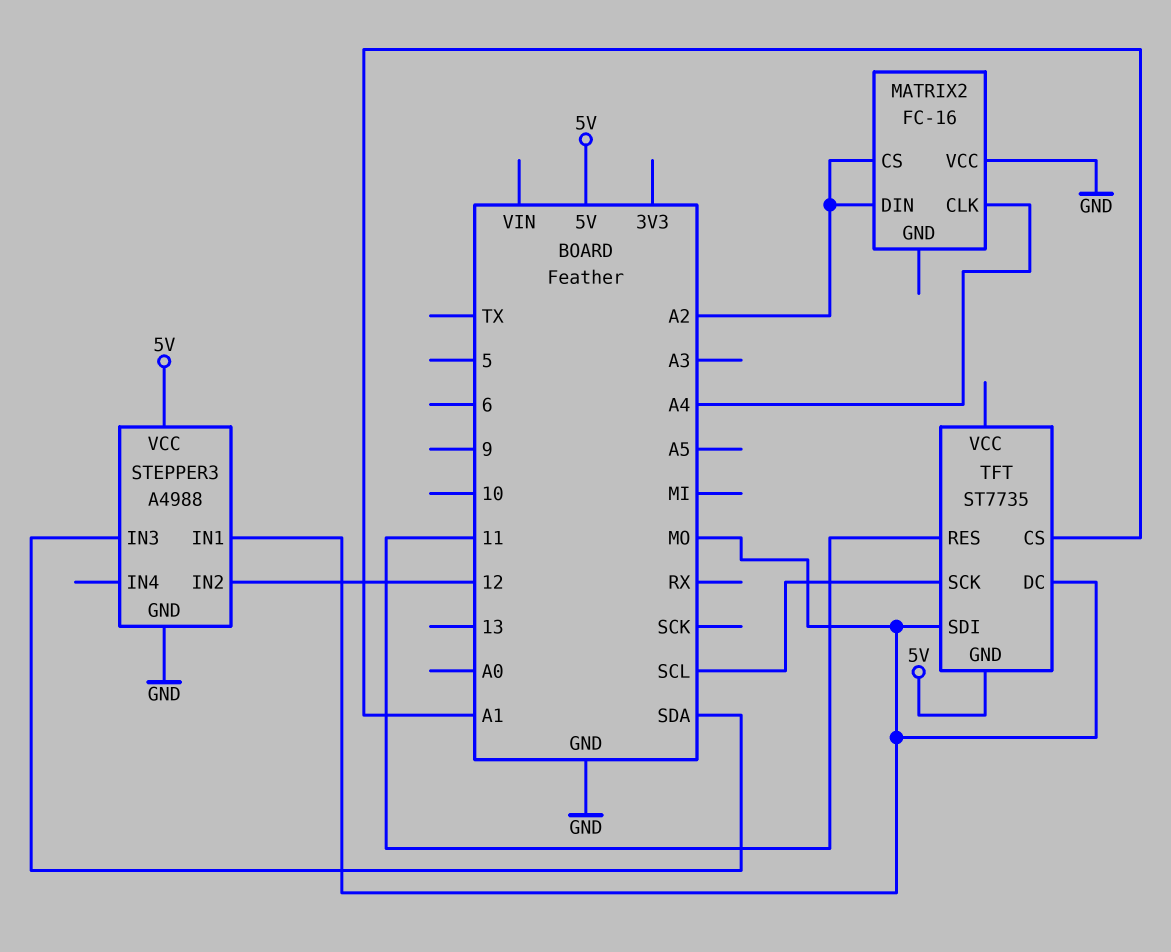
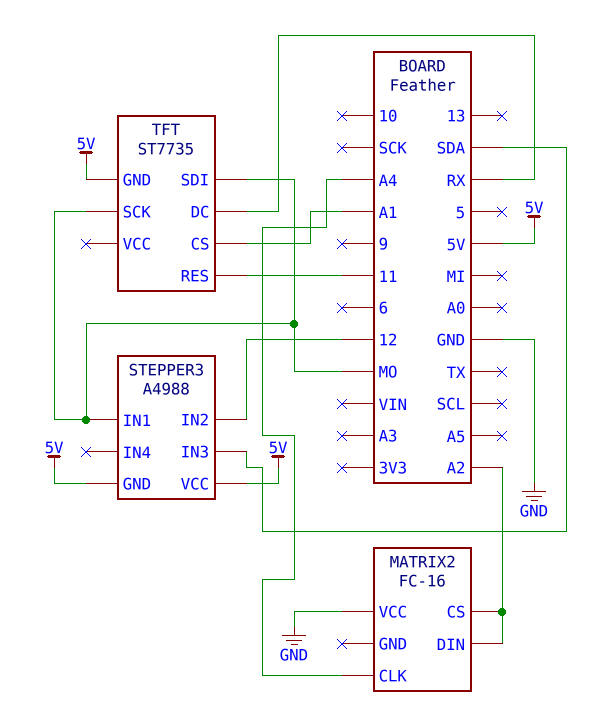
STEPPER3 pin GND: GND -> 5V
TFT pin DC: MO -> RX
TFT pin SCK: SCL -> MO

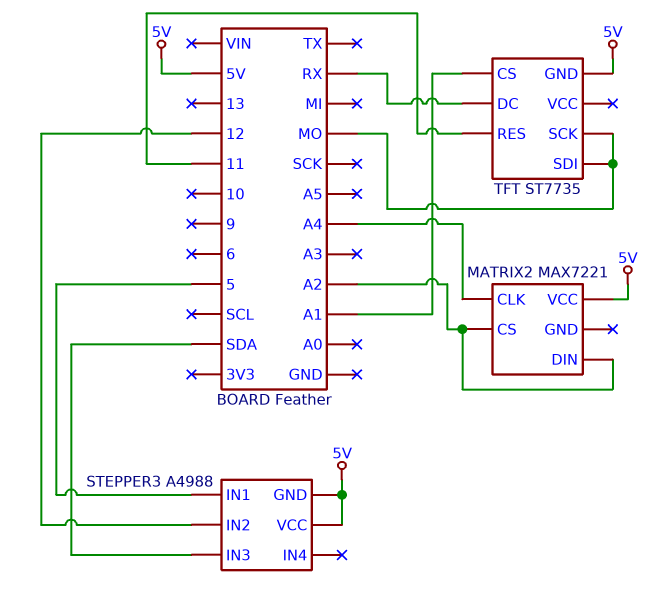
MATRIX2: FC-16 -> MAX7221
MATRIX2 pin VCC: GND -> 5V
STEPPER3 pin IN1: MO -> 5

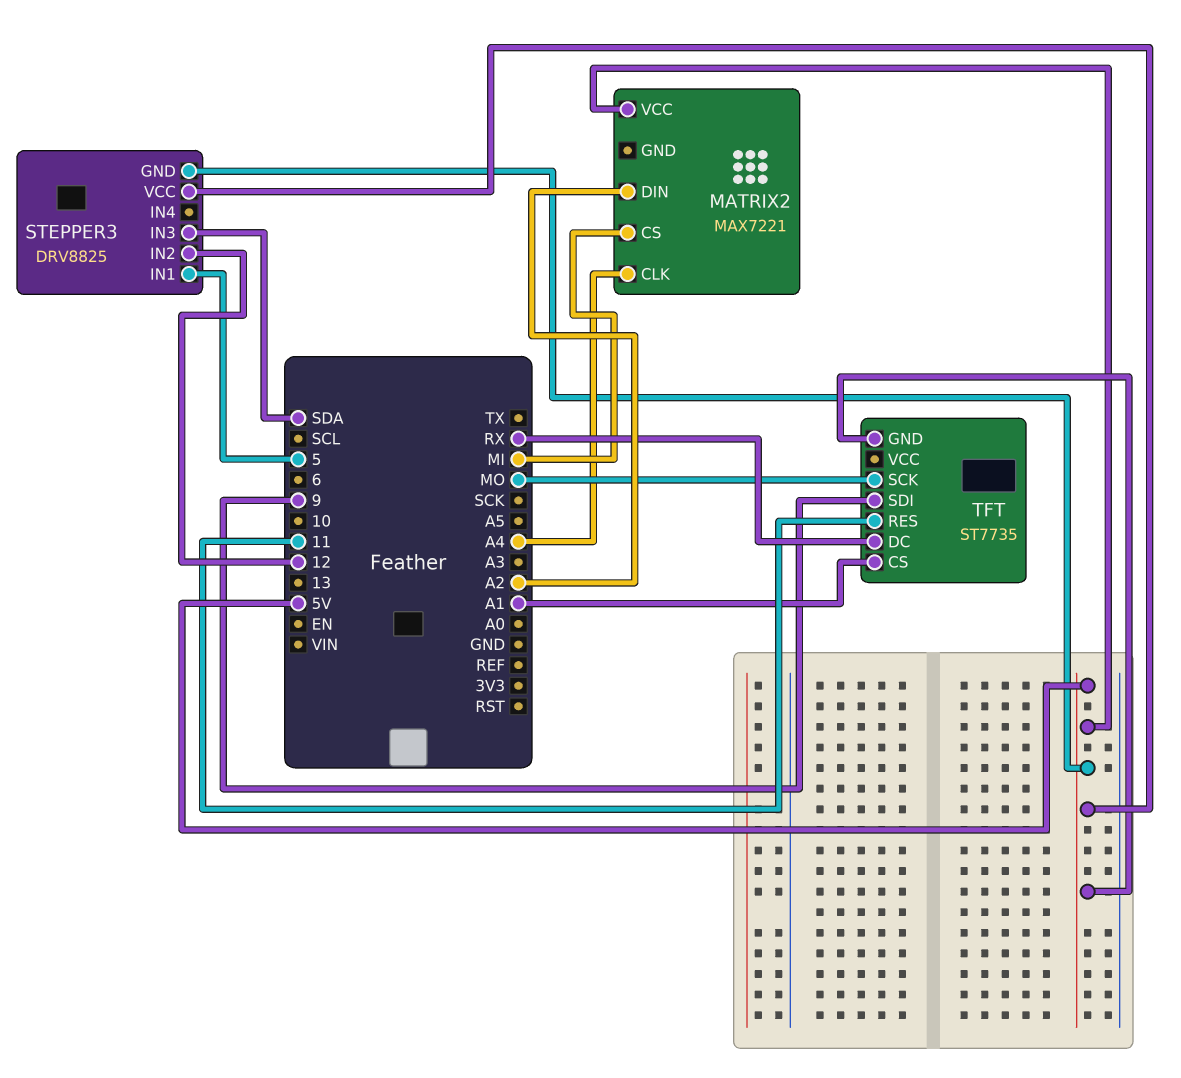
MATRIX2 pin CS: A2 -> MI
STEPPER3: A4988 -> DRV8825
TFT pin SDI: MO -> 9

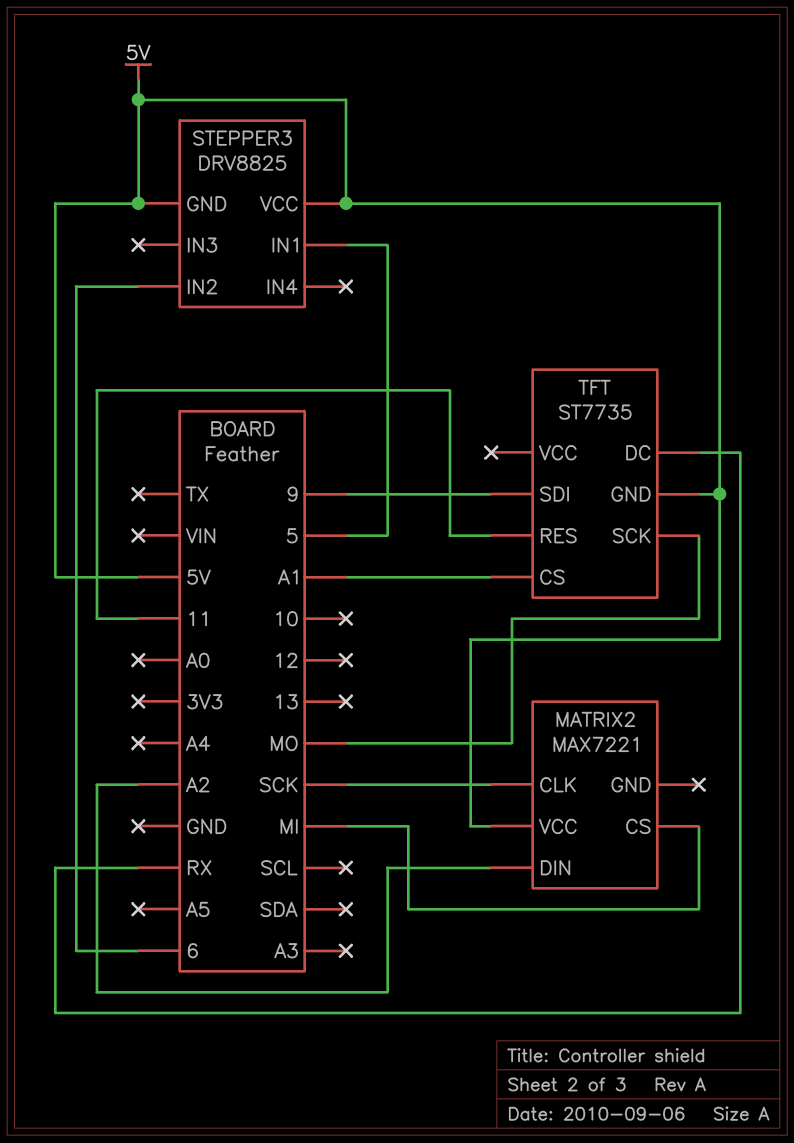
MATRIX2 pin CLK: A4 -> SCK
STEPPER3 pin IN2: 12 -> 6
STEPPER3 pin IN3: SDA -> none

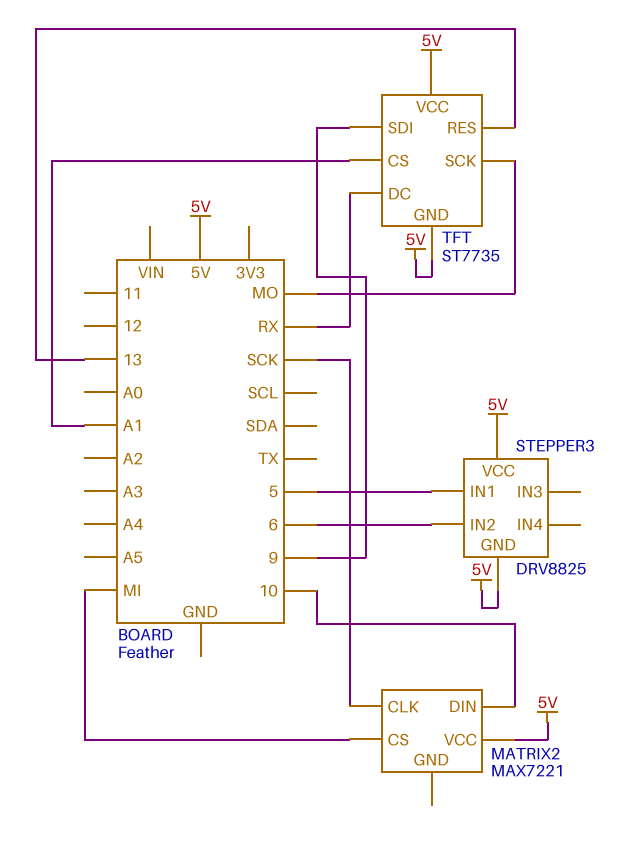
MATRIX2 pin DIN: A2 -> 10
TFT pin RES: 11 -> 13
TFT pin VCC: none -> 5V

